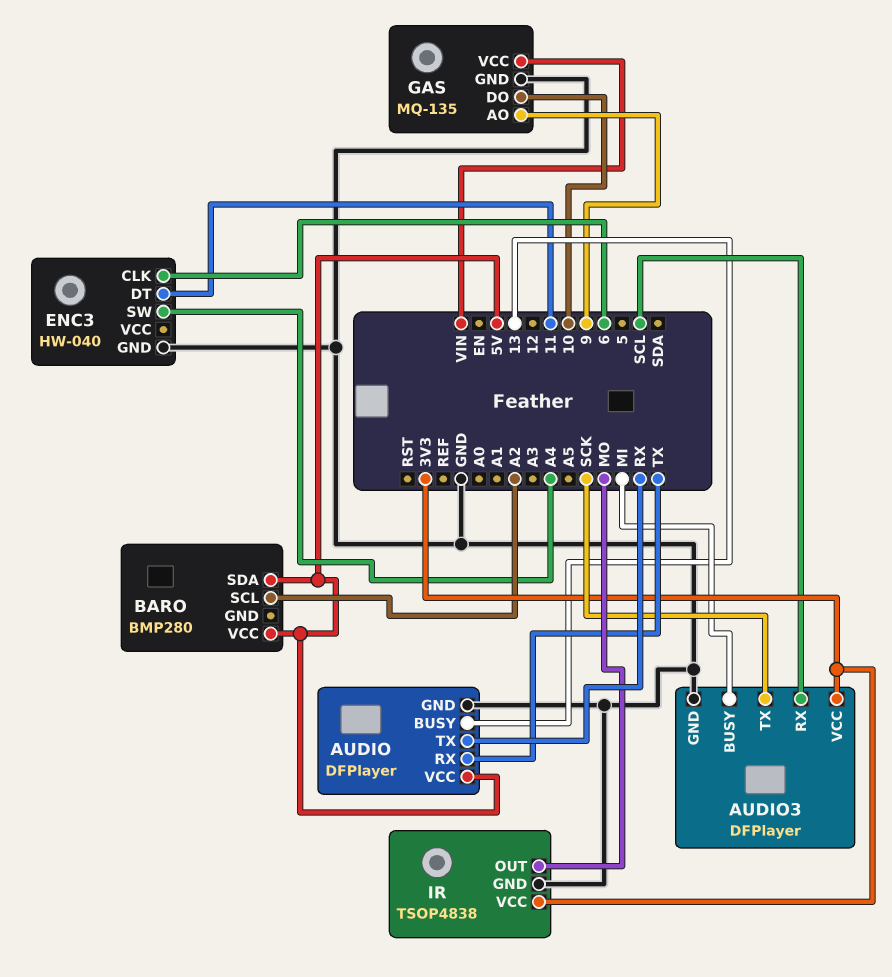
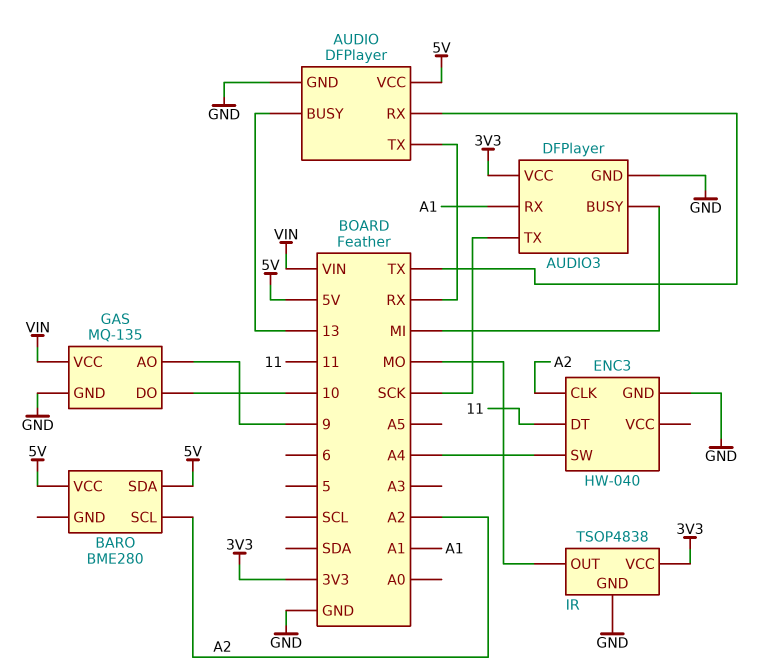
AUDIO3 pin RX: SCL -> A1
BARO: BMP280 -> BME280
ENC3 pin CLK: 6 -> A2

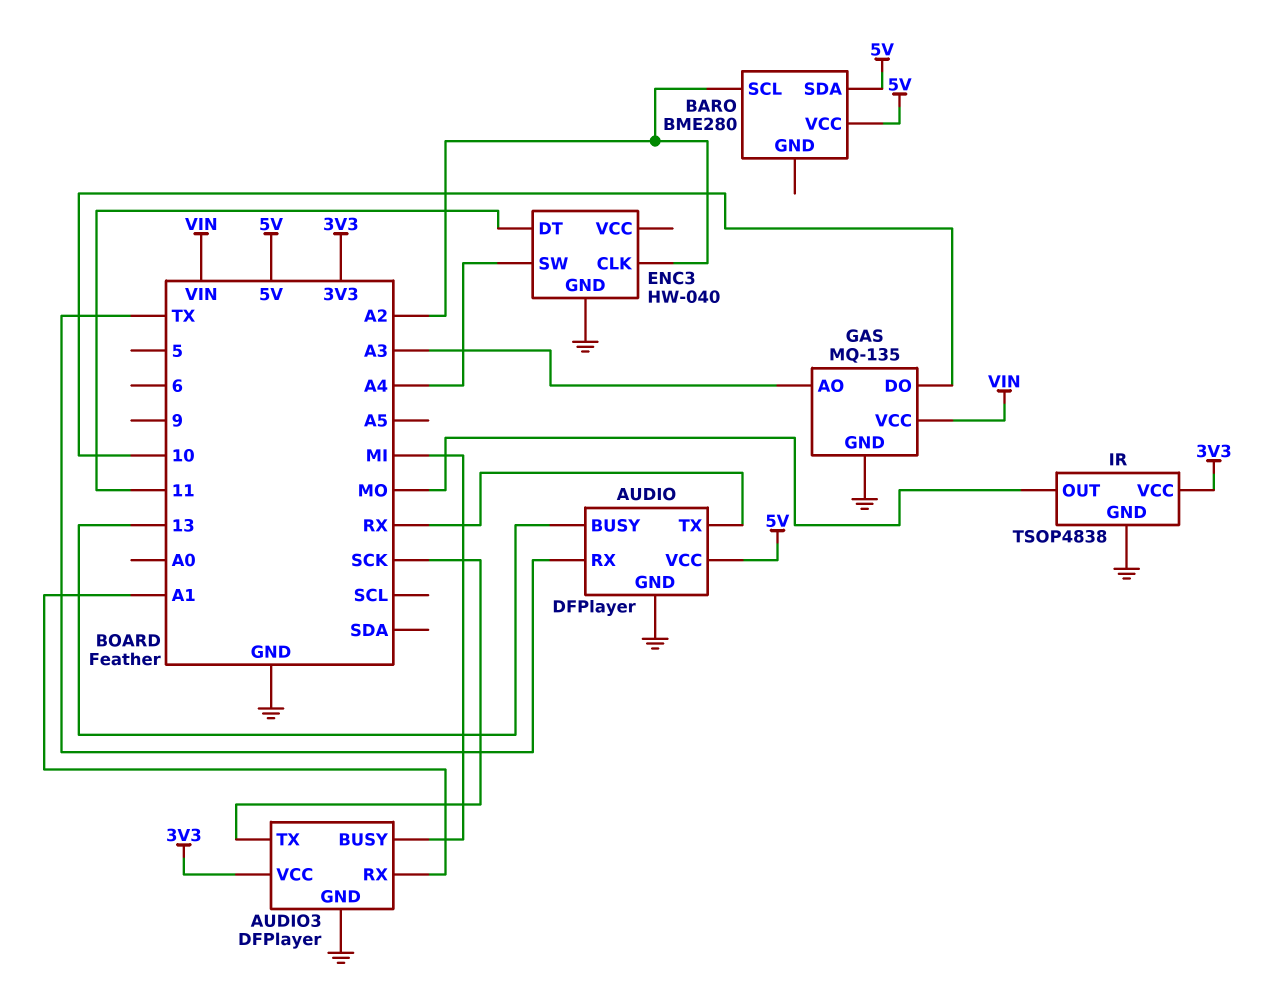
GAS pin AO: 9 -> A3

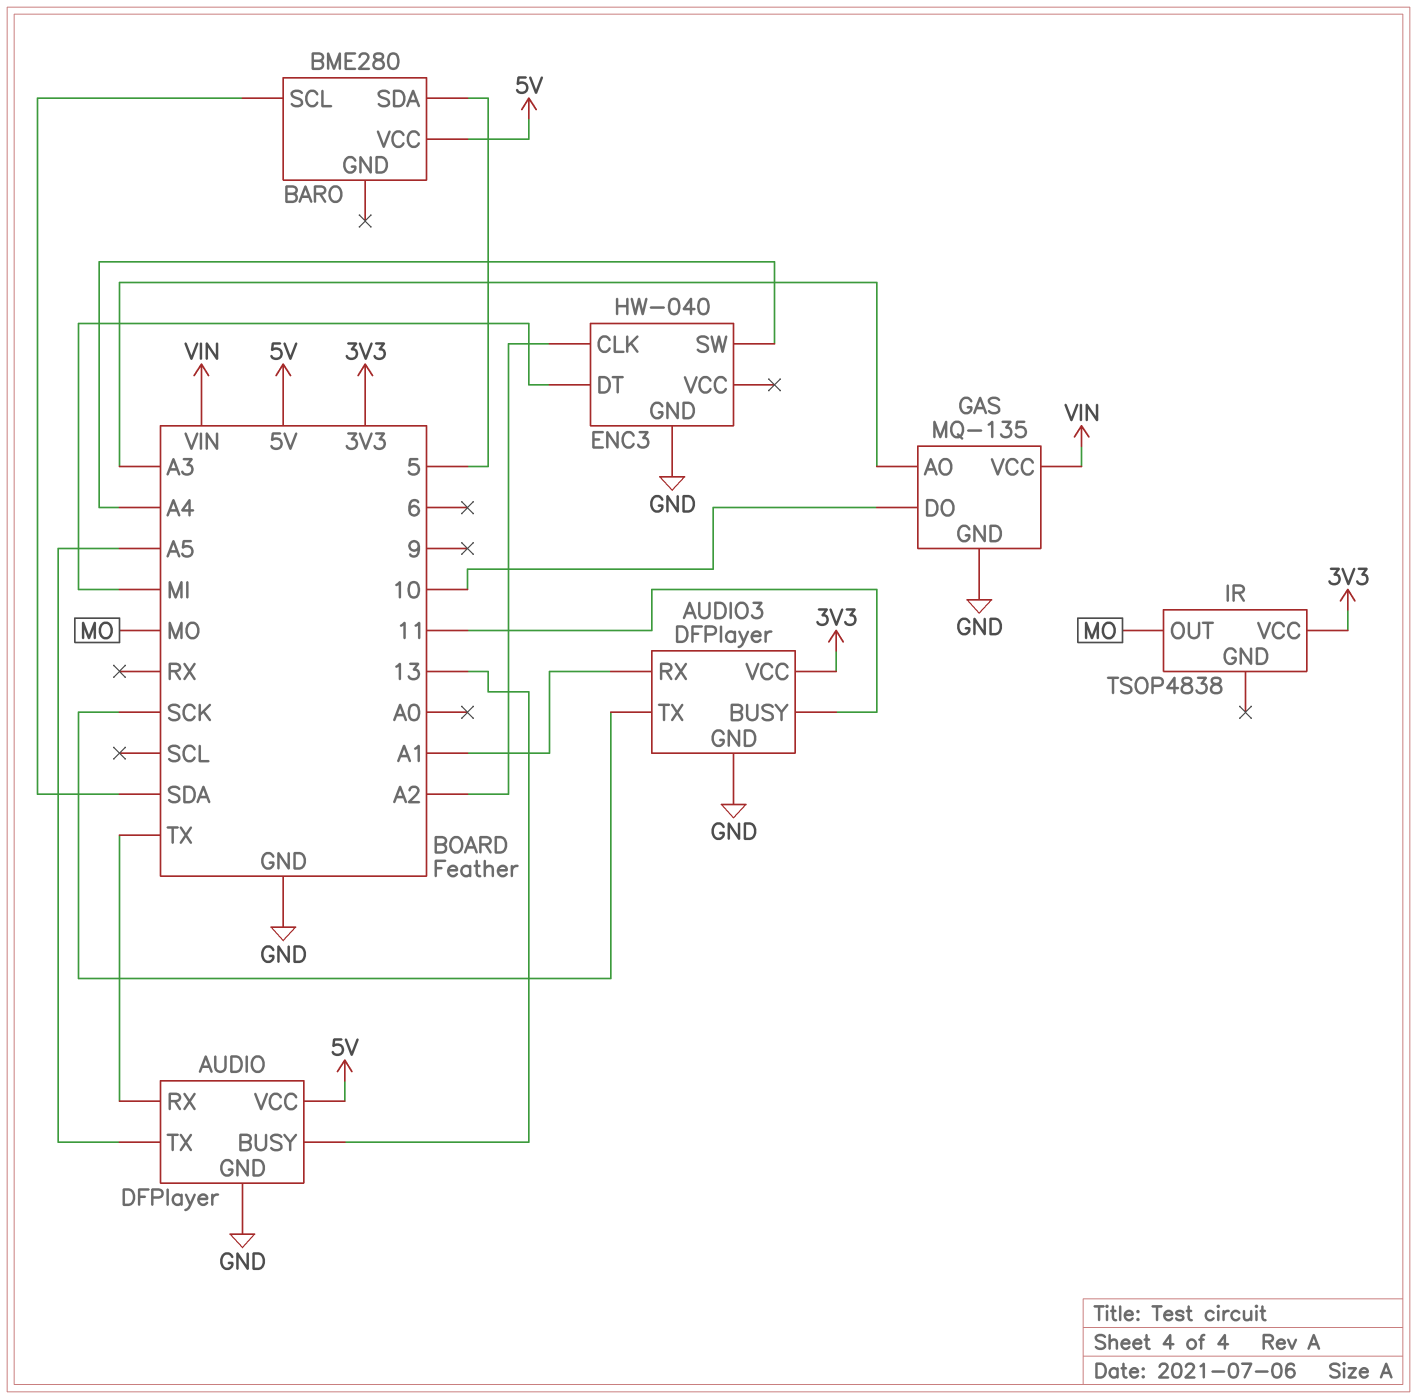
AUDIO pin TX: RX -> A5
AUDIO3 pin BUSY: MI -> 11
BARO pin SCL: A2 -> SDA
BARO pin SDA: 5V -> 5
ENC3 pin DT: 11 -> MI
IR pin GND: GND -> none

